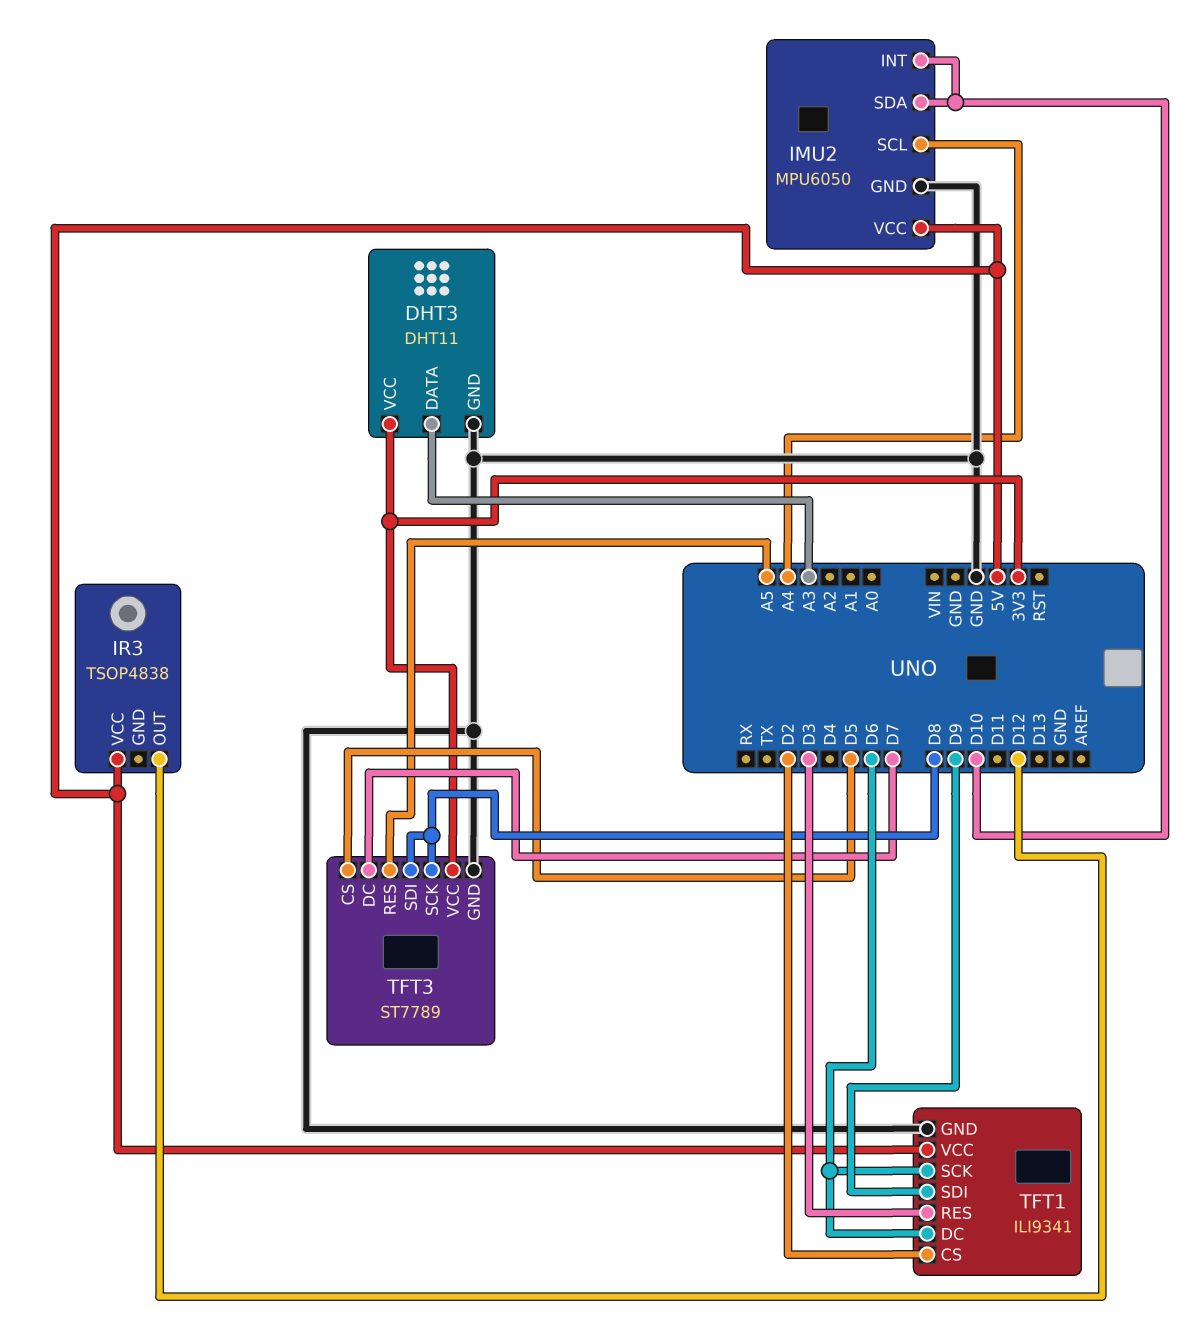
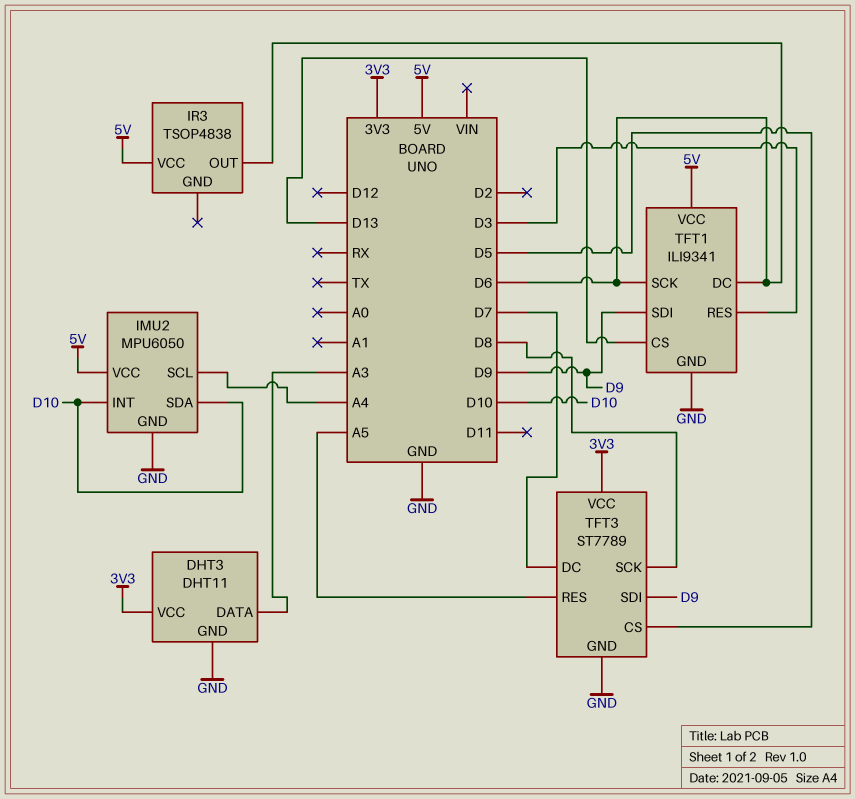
IR3 pin OUT: D12 -> D6
TFT1 pin CS: D2 -> D13
TFT3 pin SDI: D8 -> D9

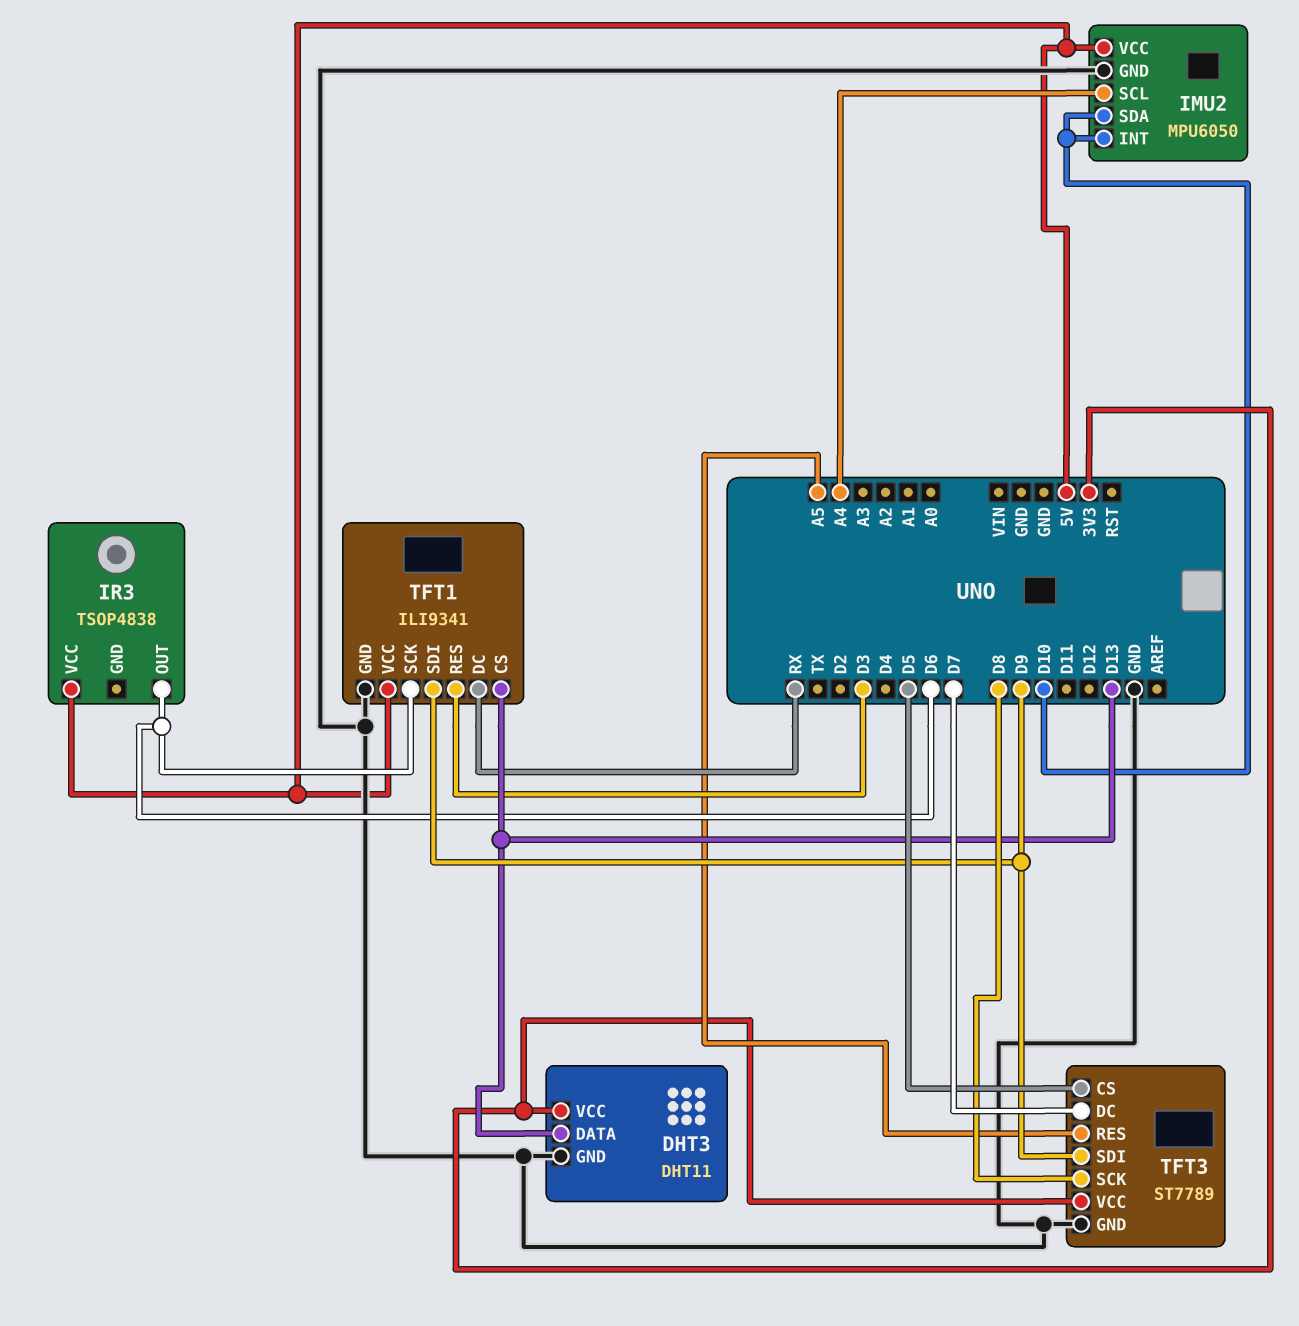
DHT3 pin DATA: A3 -> D13
TFT1 pin DC: D6 -> RX

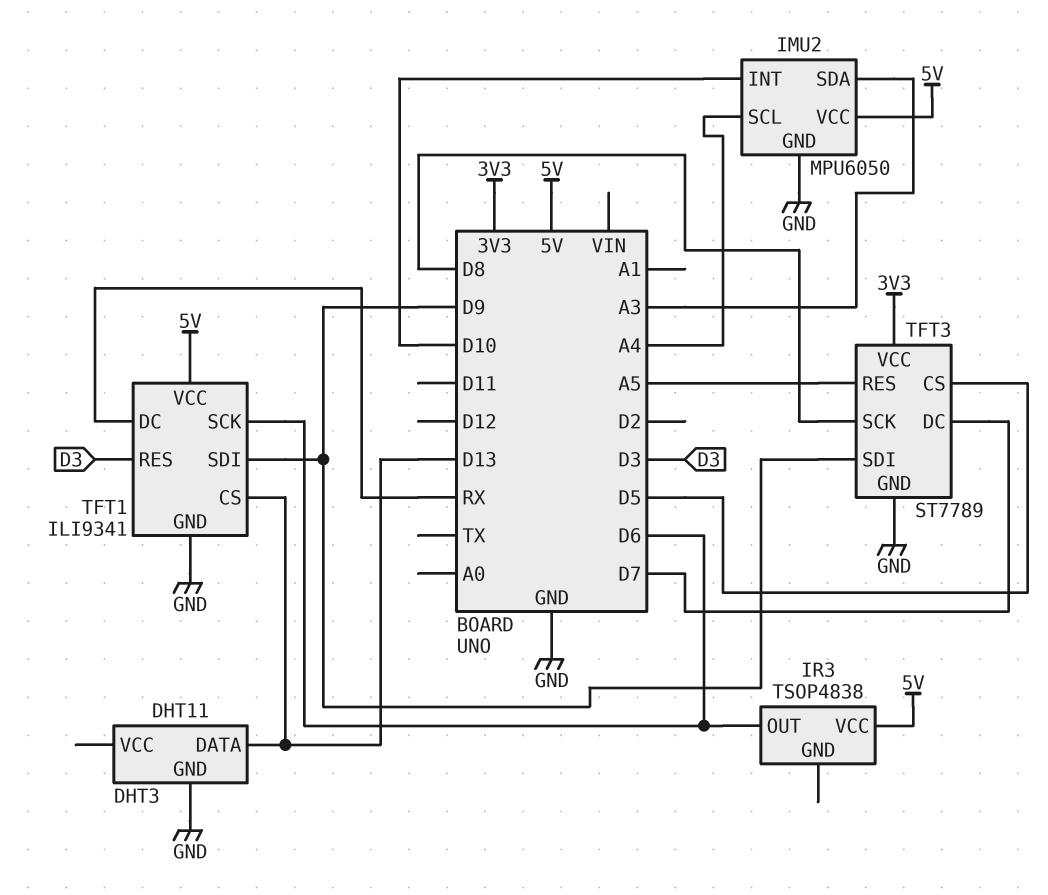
DHT3 pin VCC: 3V3 -> none
IMU2 pin SDA: D10 -> A3

